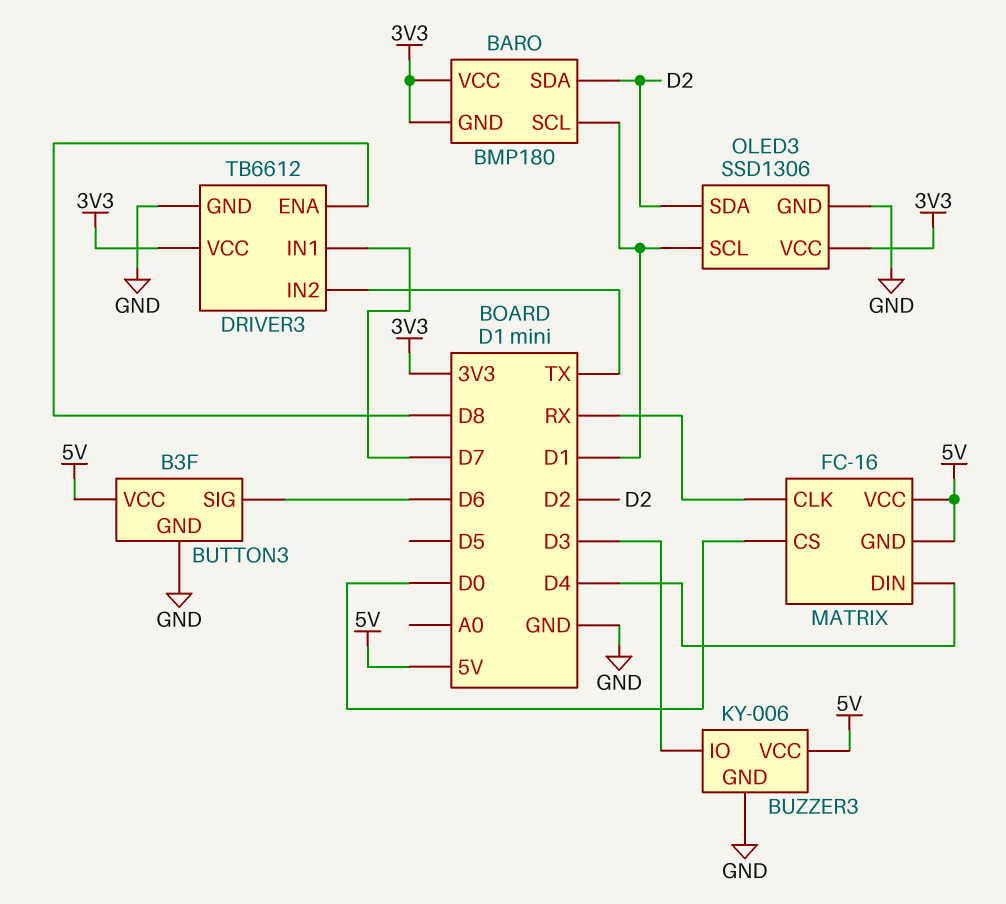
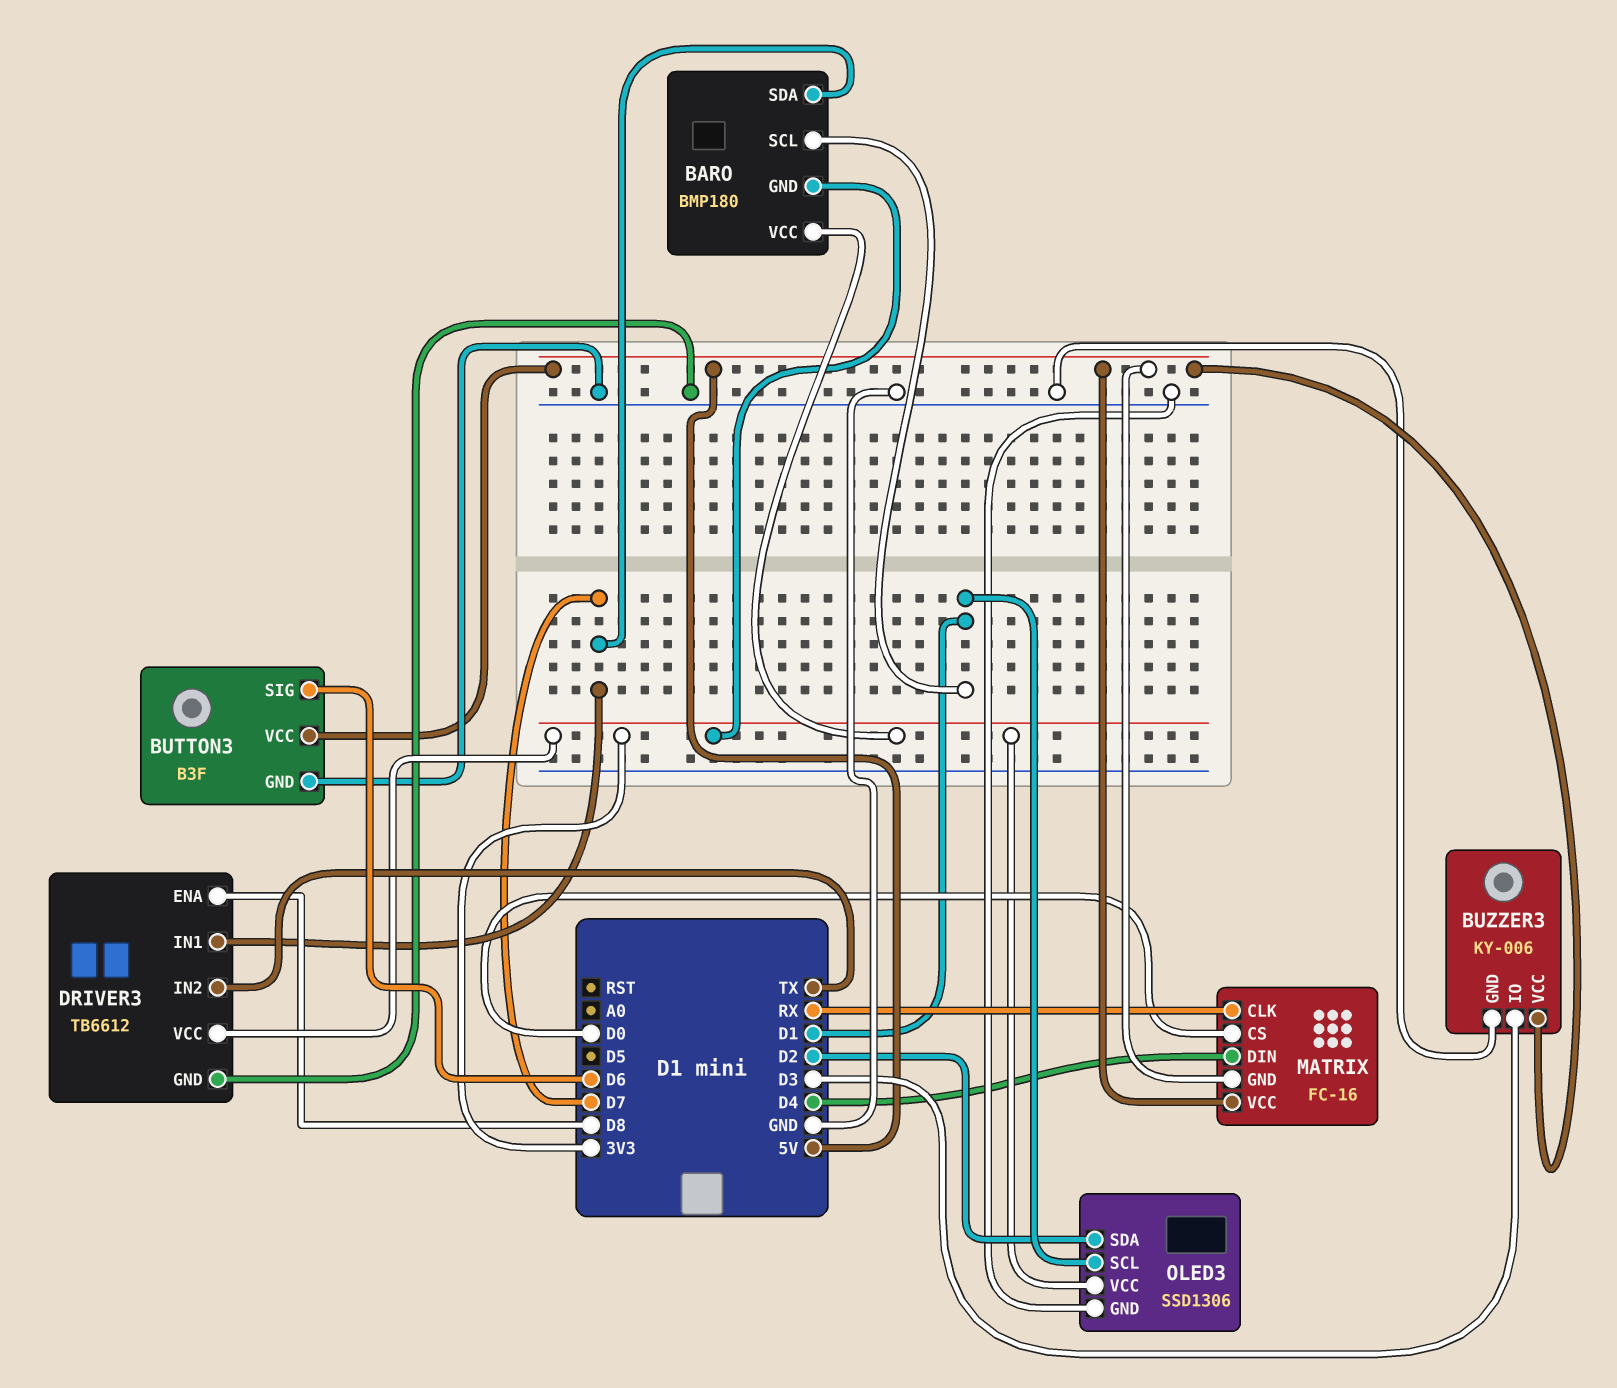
BARO pin SDA: D2 -> D7

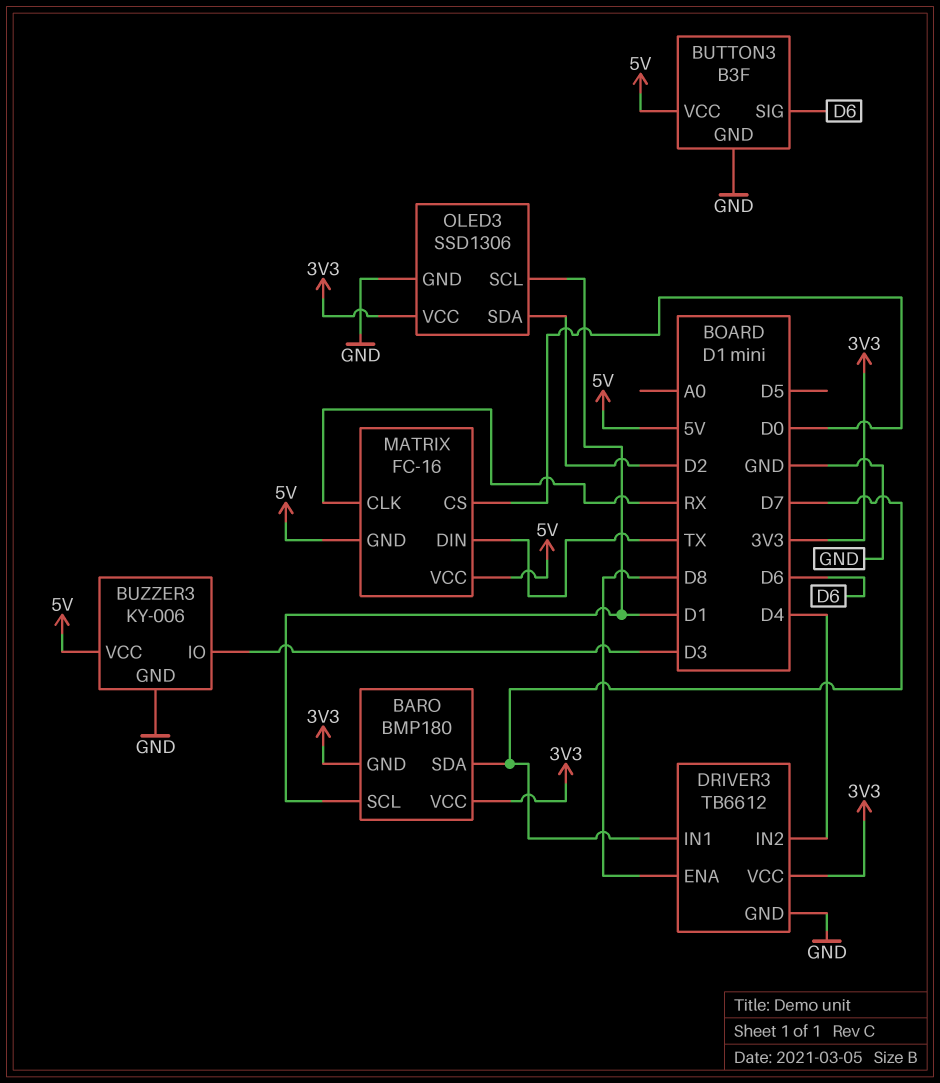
DRIVER3 pin IN2: TX -> D4
MATRIX pin DIN: D4 -> TX

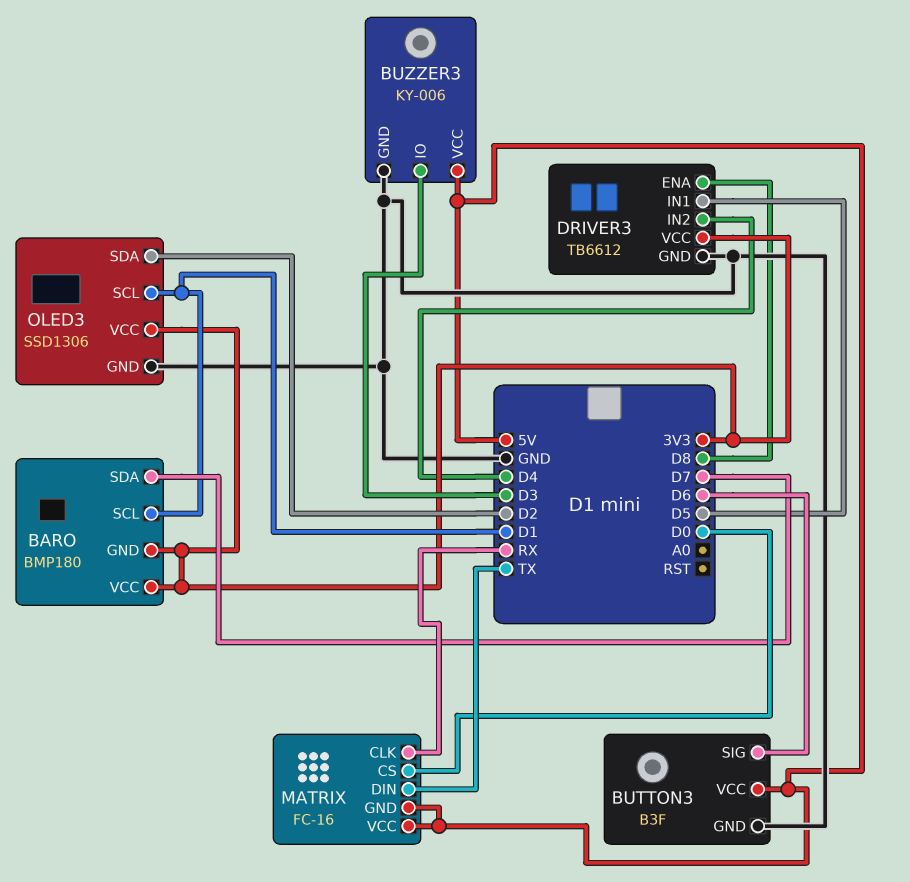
DRIVER3 pin IN1: D7 -> D5

